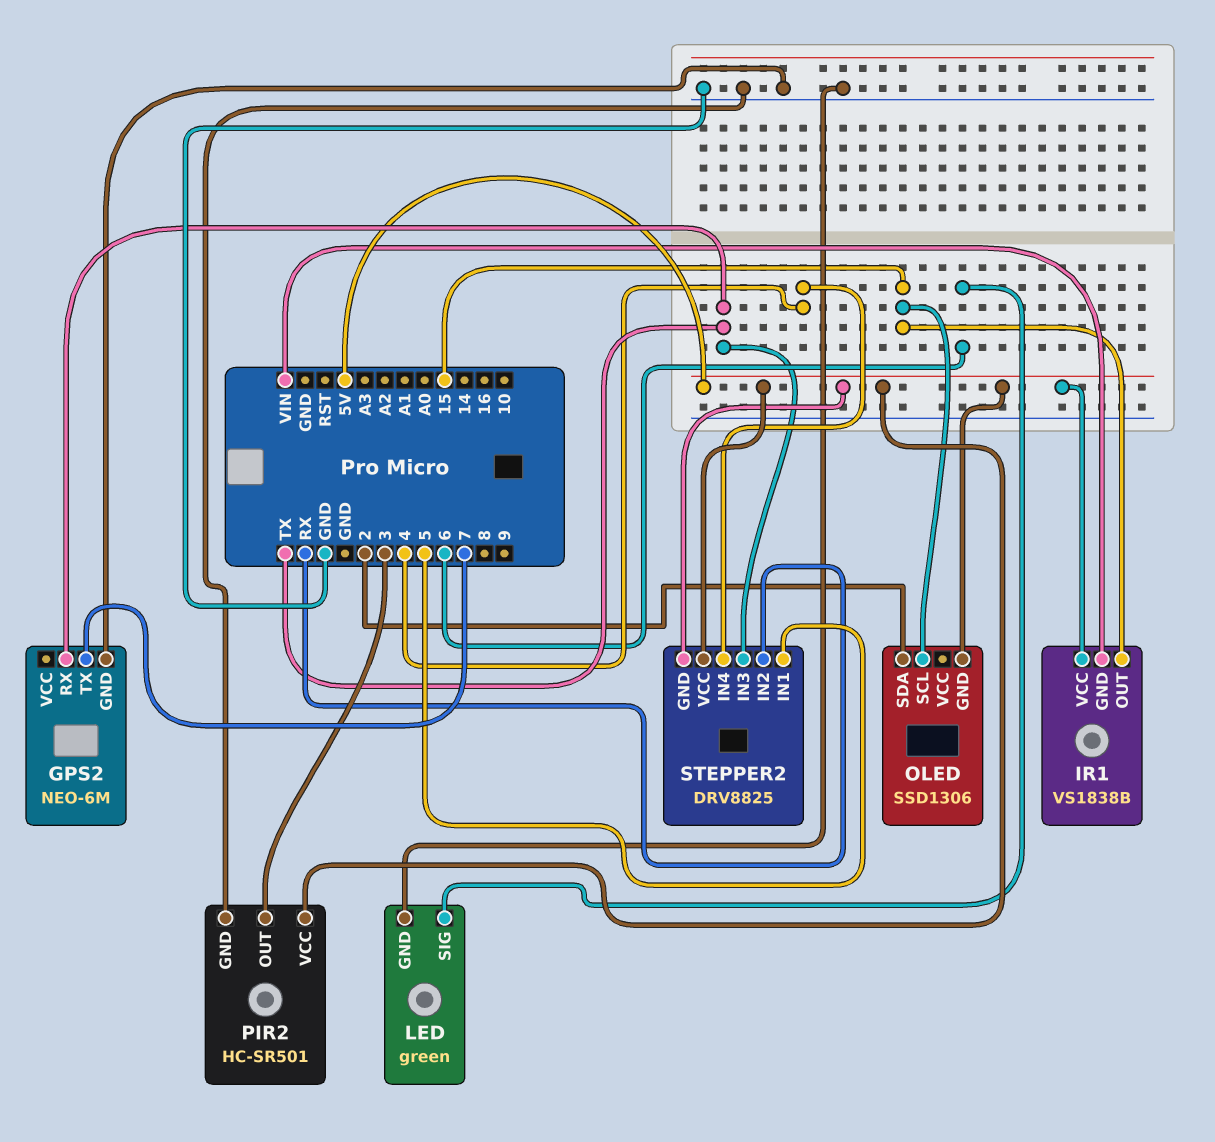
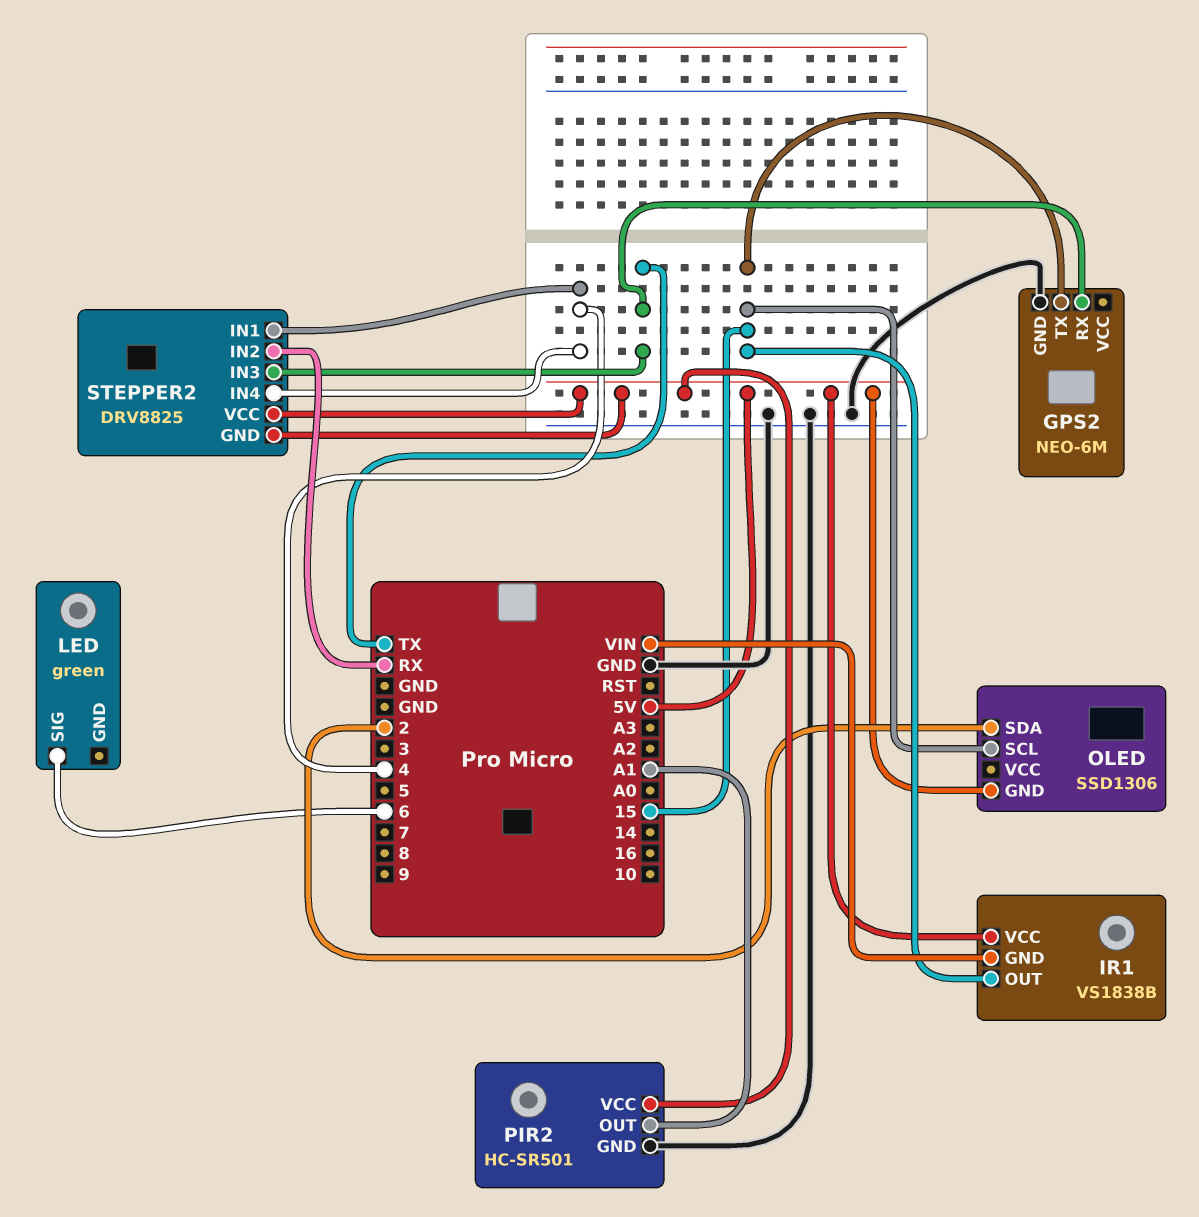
GPS2 pin TX: 7 -> 15
LED pin GND: GND -> none
PIR2 pin OUT: 3 -> A1
STEPPER2 pin IN1: 5 -> 4

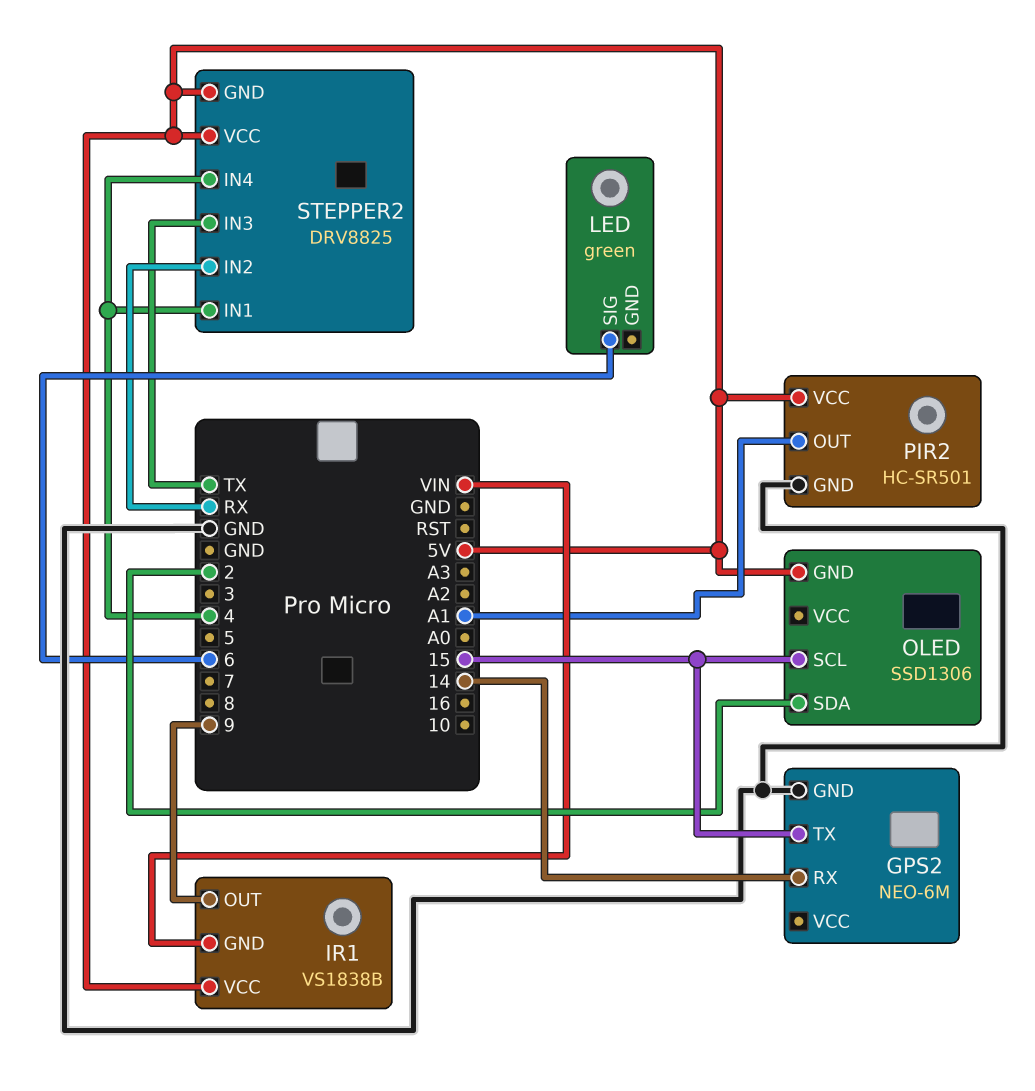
GPS2 pin RX: TX -> 14
IR1 pin OUT: 15 -> 9

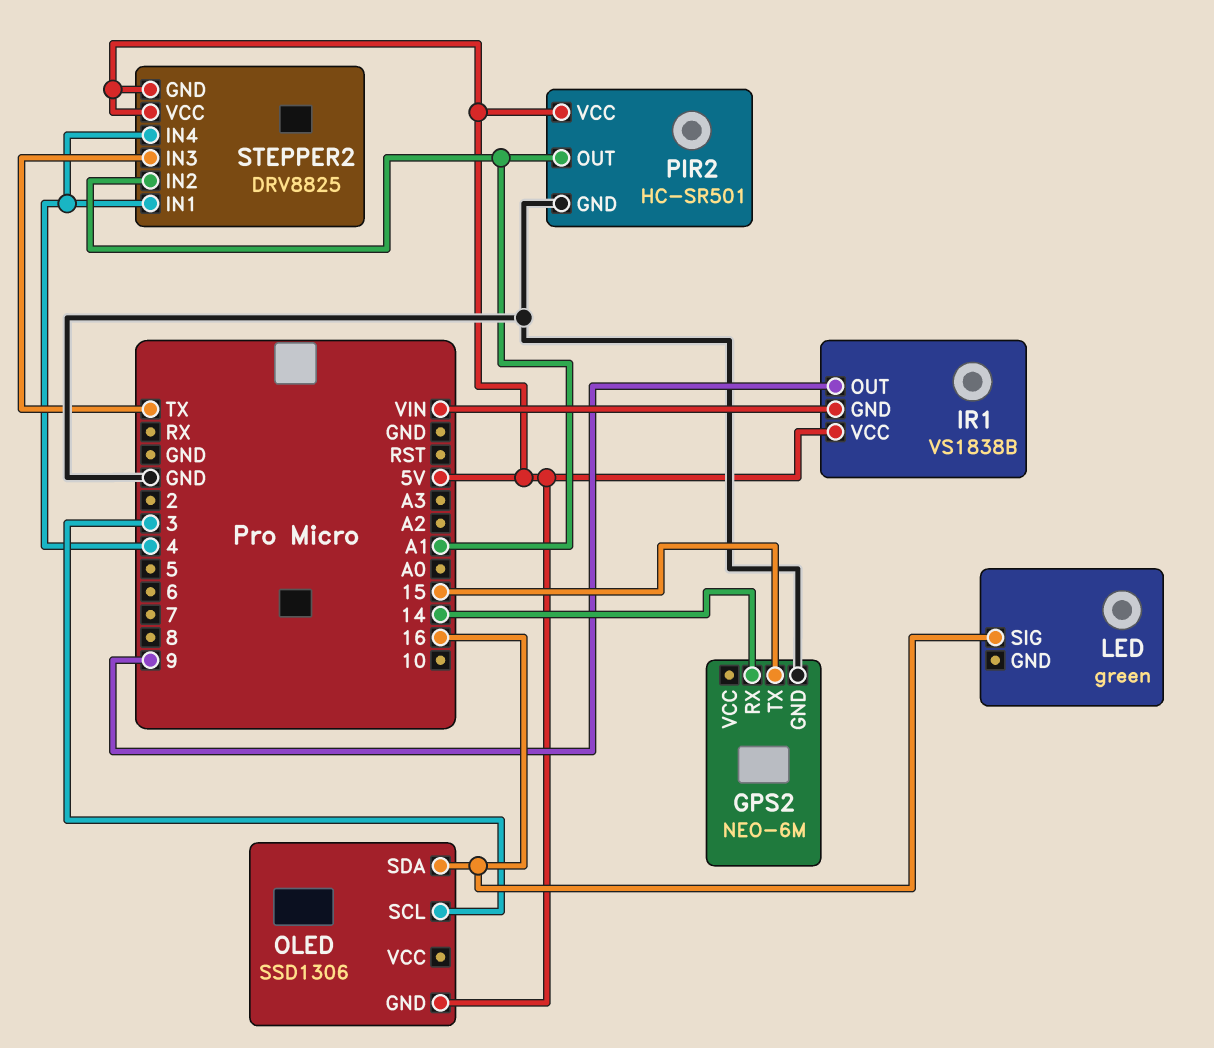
LED pin SIG: 6 -> 16
OLED pin SCL: 15 -> 3
OLED pin SDA: 2 -> 16
STEPPER2 pin IN2: RX -> A1

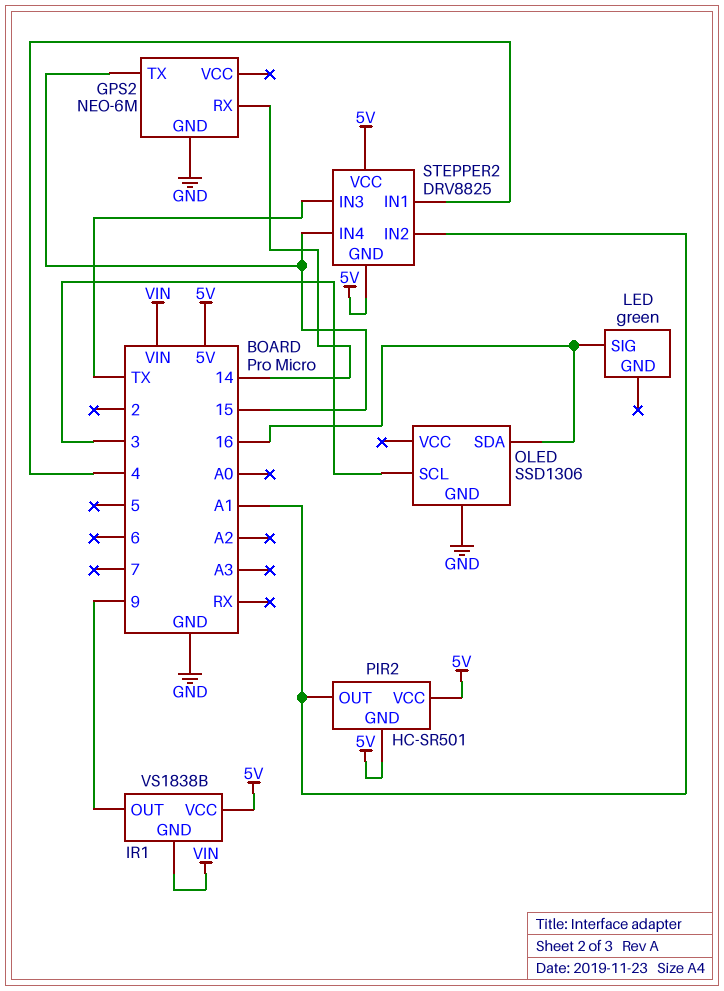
OLED pin GND: 5V -> GND
PIR2 pin GND: GND -> 5V
STEPPER2 pin IN4: 4 -> 15

